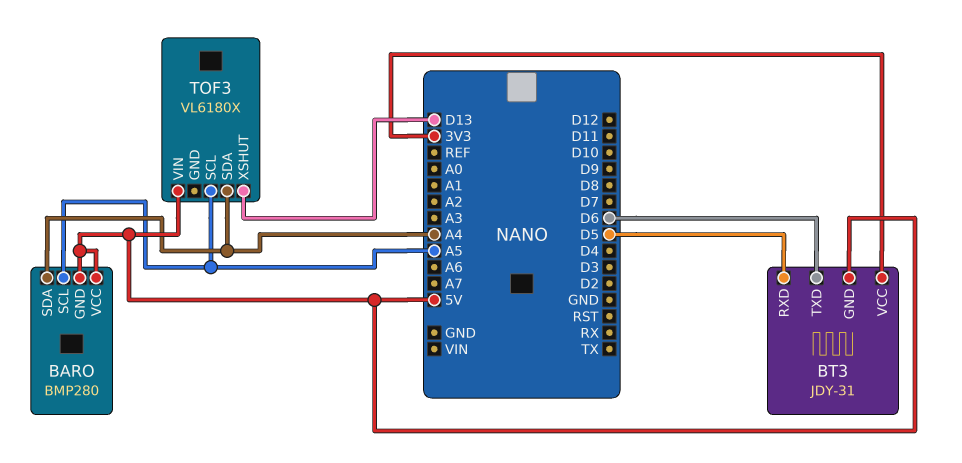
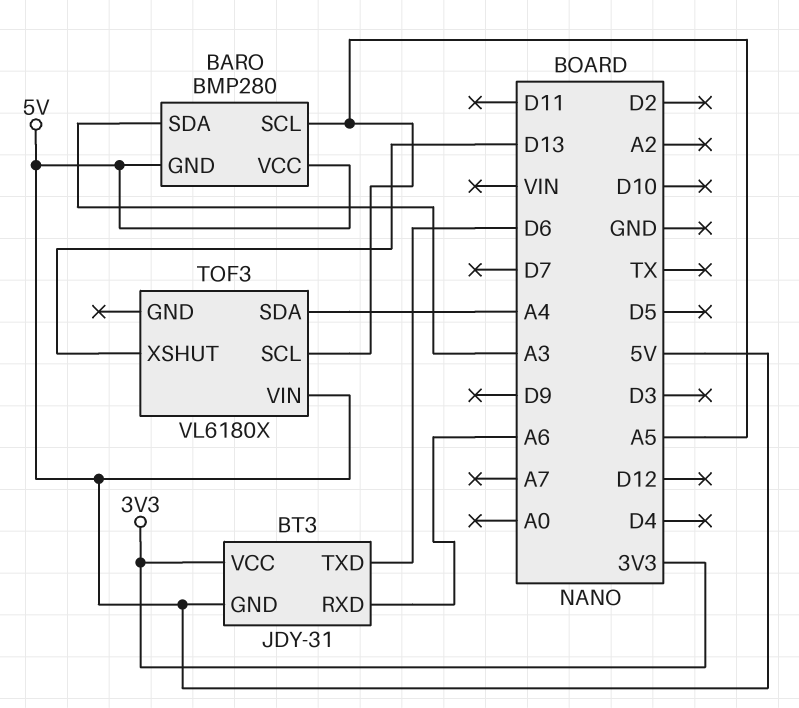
BARO pin SDA: A4 -> A3
BT3 pin RXD: D5 -> A6

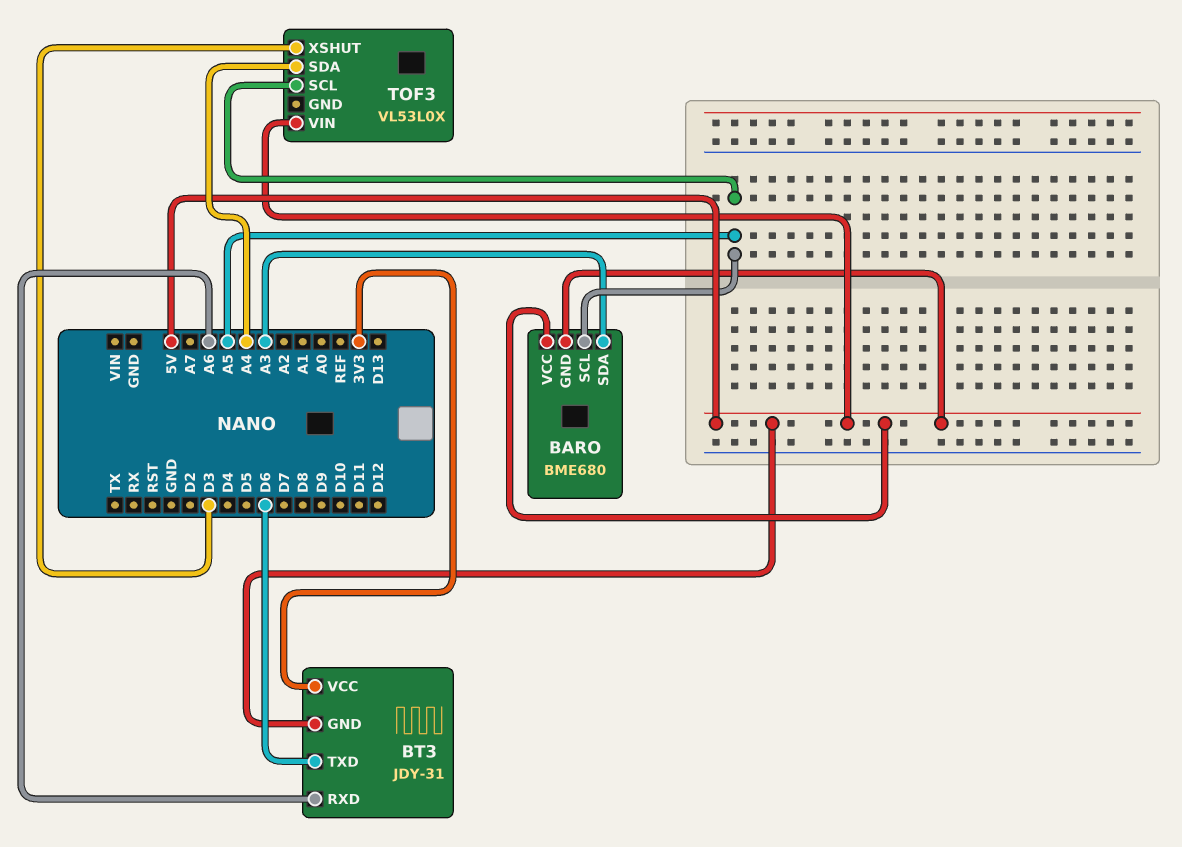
BARO: BMP280 -> BME680
TOF3: VL6180X -> VL53L0X
TOF3 pin XSHUT: D13 -> D3

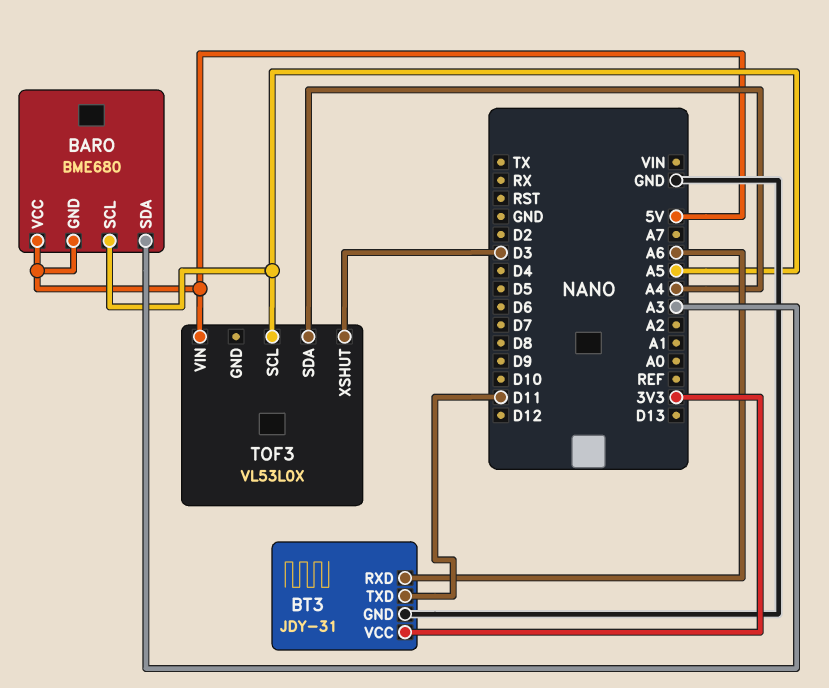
BT3 pin GND: 5V -> GND
BT3 pin TXD: D6 -> D11

